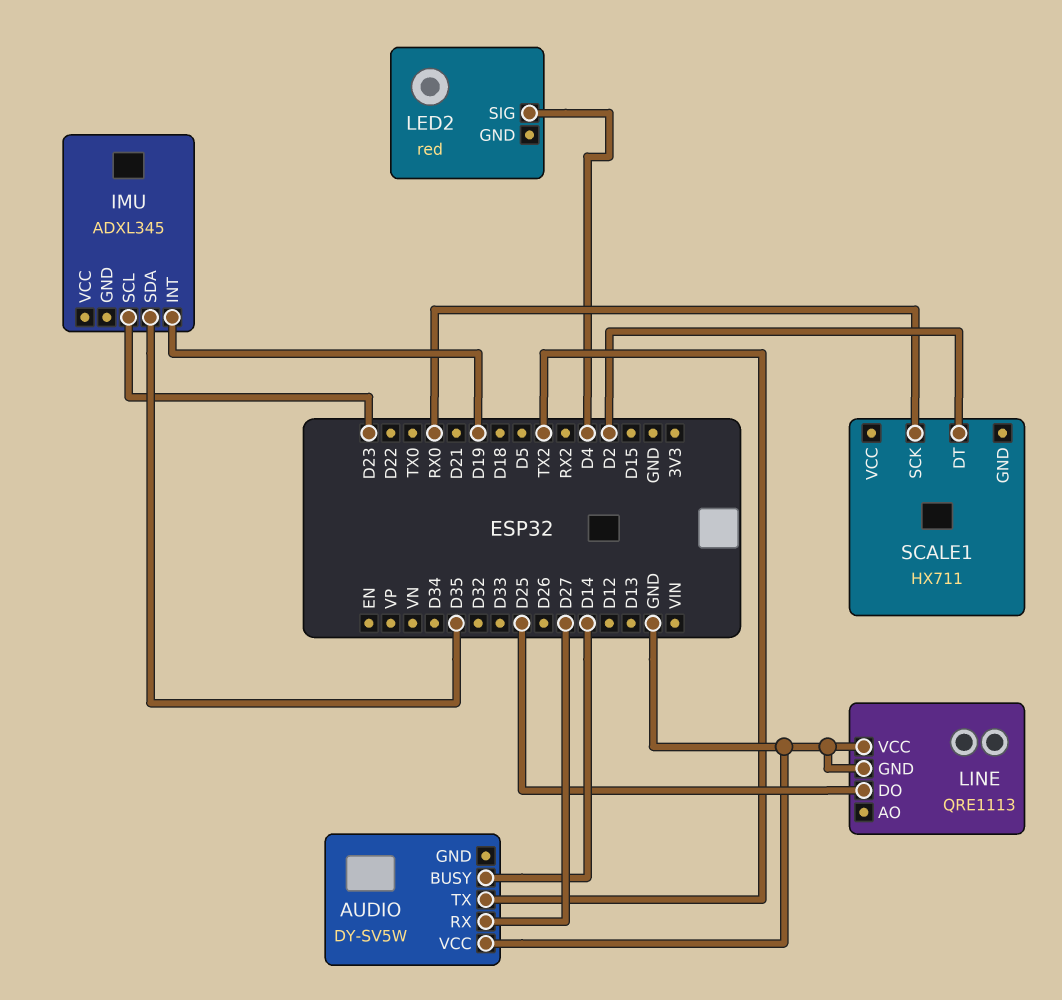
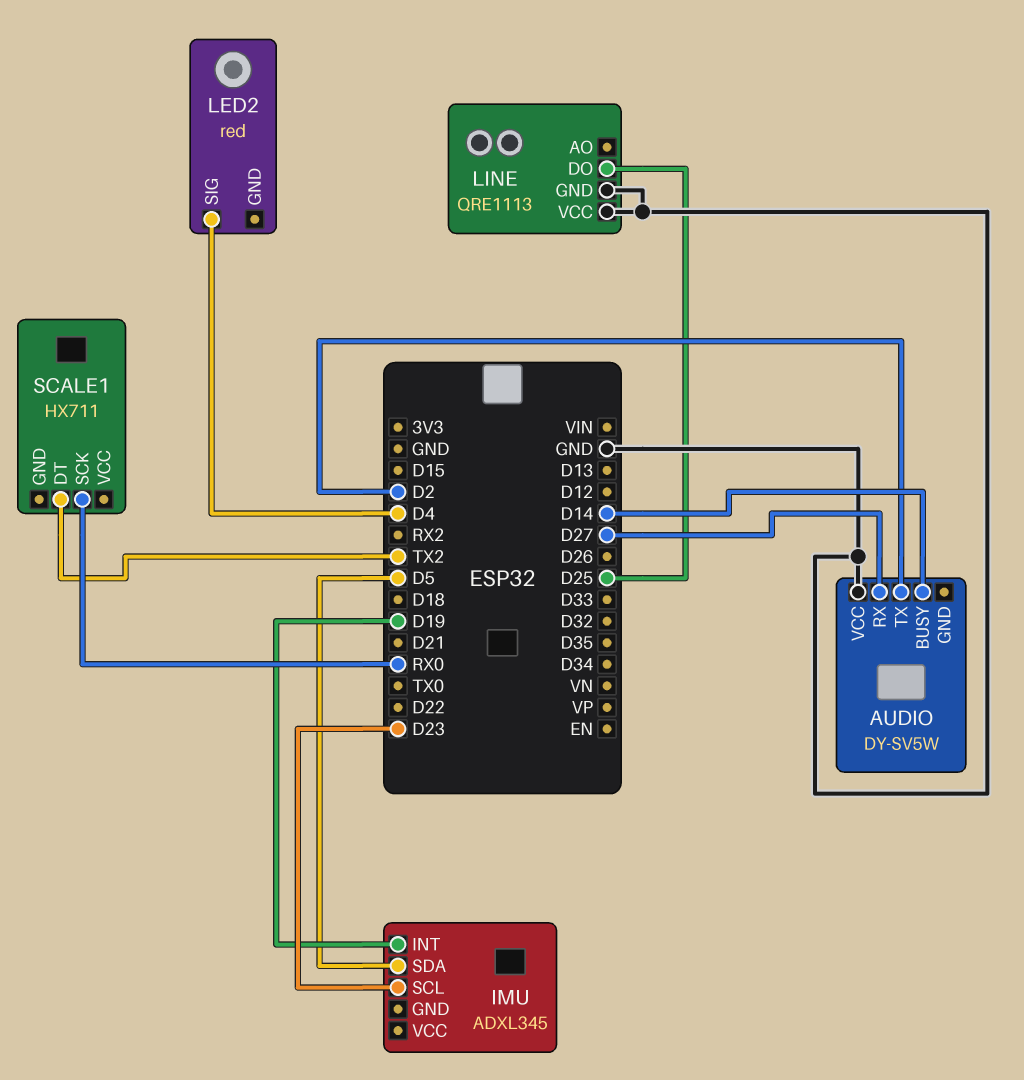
AUDIO pin TX: TX2 -> D2
IMU pin SDA: D35 -> D5
SCALE1 pin DT: D2 -> TX2

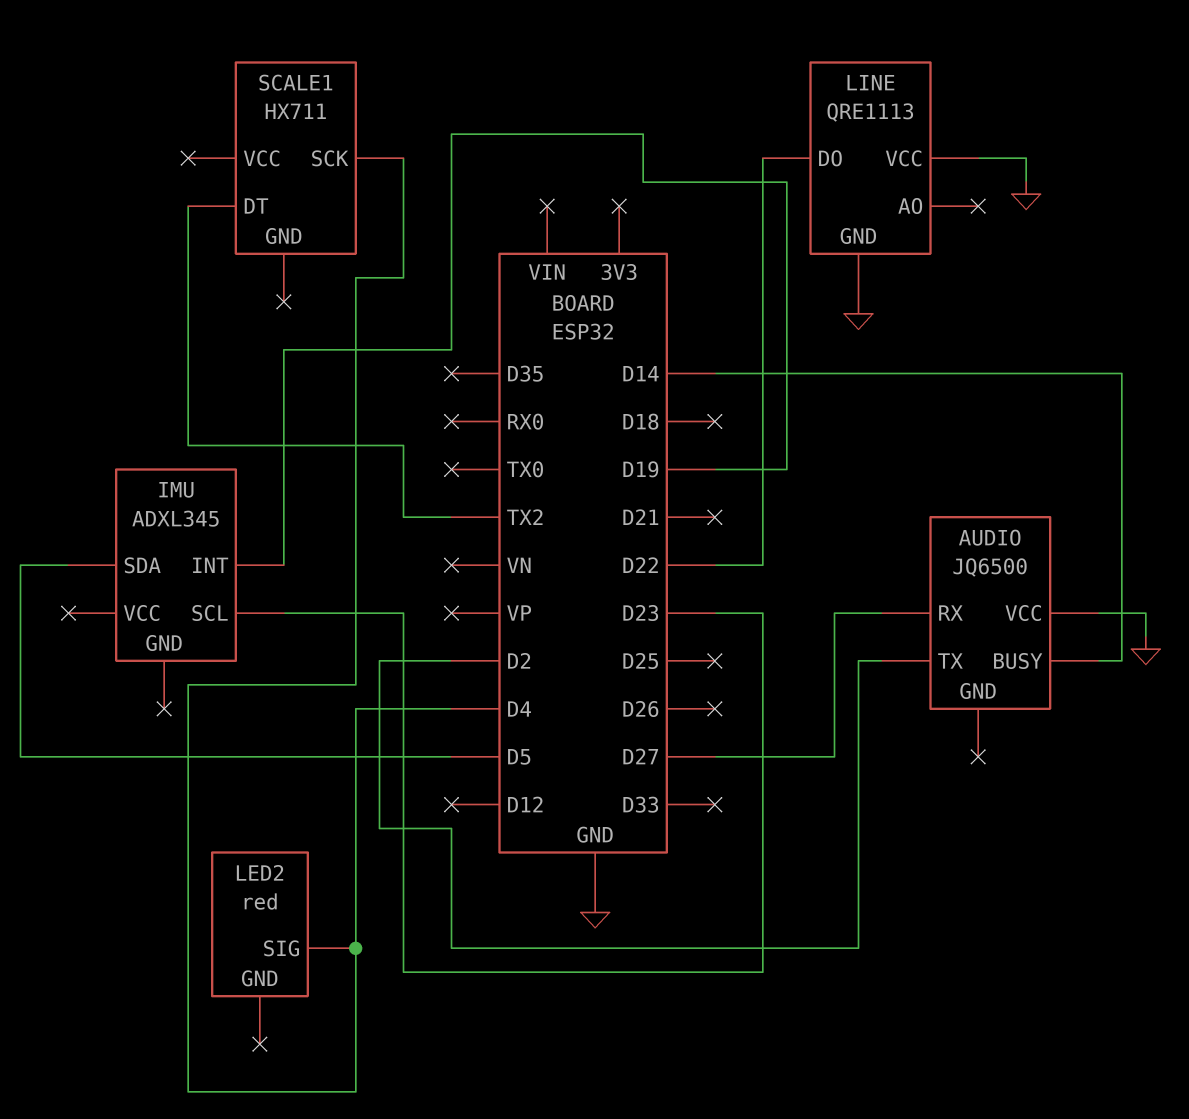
AUDIO: DY-SV5W -> JQ6500
LINE pin DO: D25 -> D22
SCALE1 pin SCK: RX0 -> D4

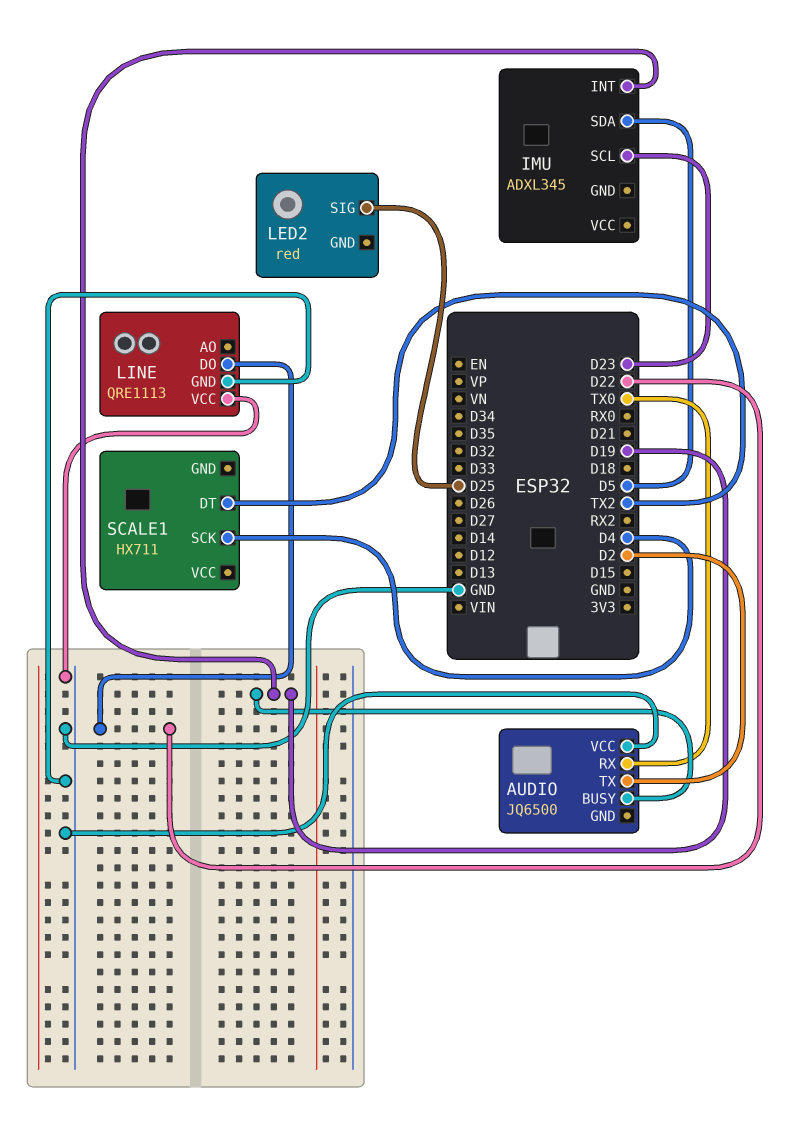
AUDIO pin BUSY: D14 -> D19
AUDIO pin RX: D27 -> TX0
LED2 pin SIG: D4 -> D25

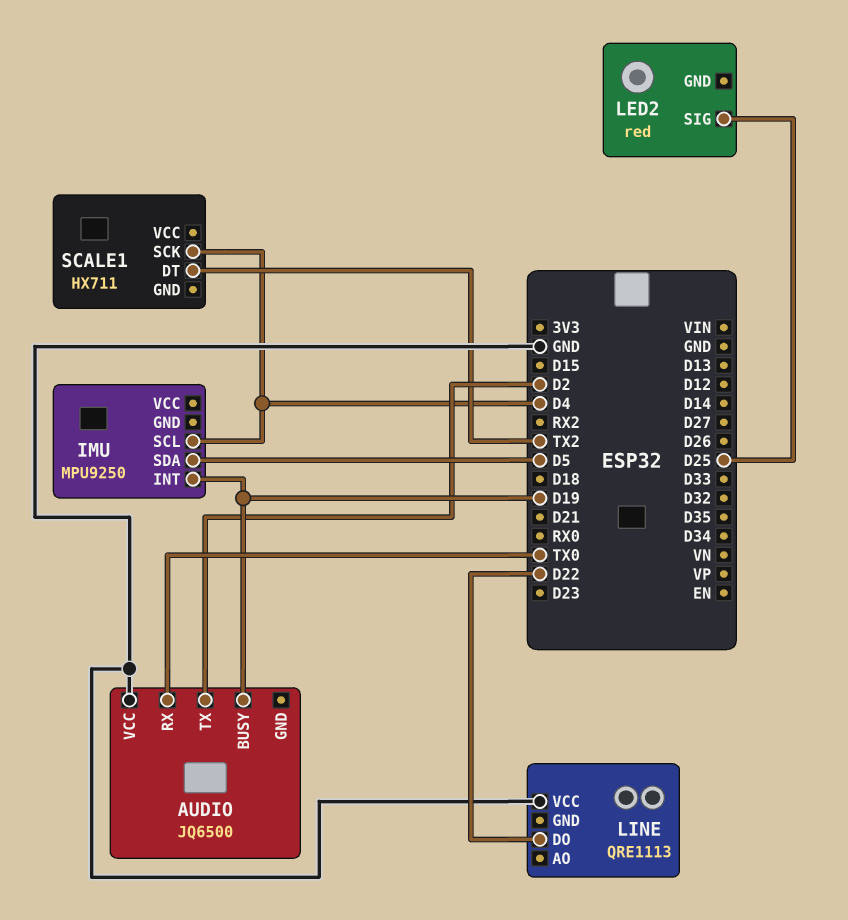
IMU: ADXL345 -> MPU9250
IMU pin SCL: D23 -> D4
LINE pin GND: GND -> none

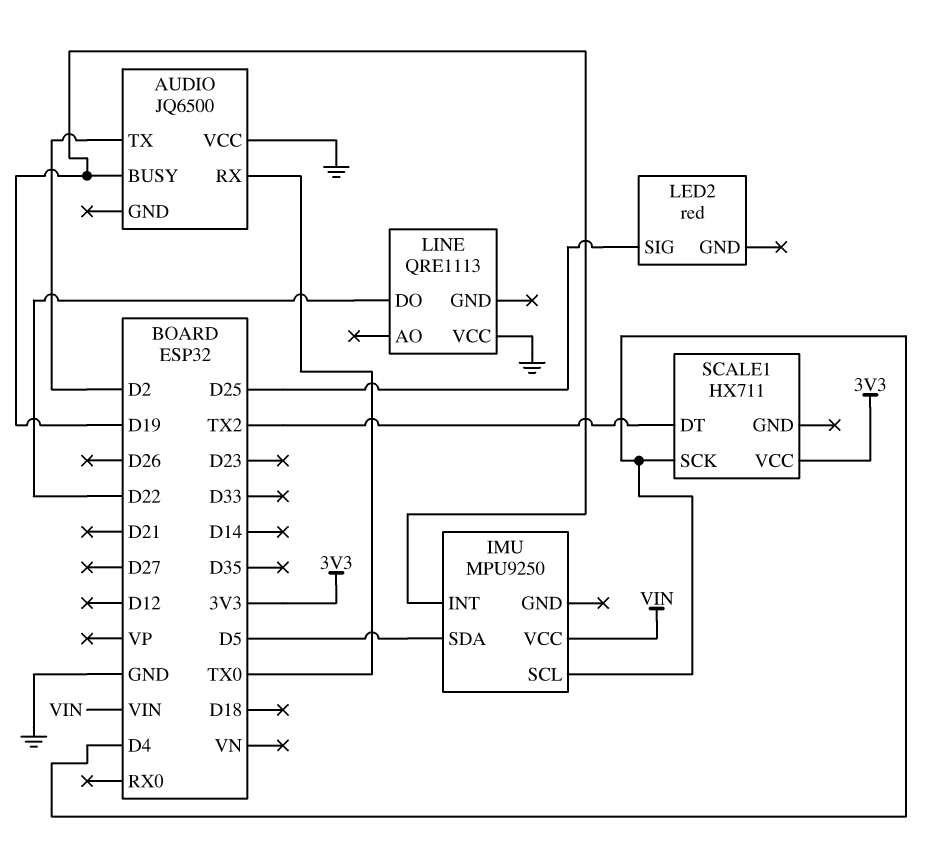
IMU pin VCC: none -> VIN
SCALE1 pin VCC: none -> 3V3

